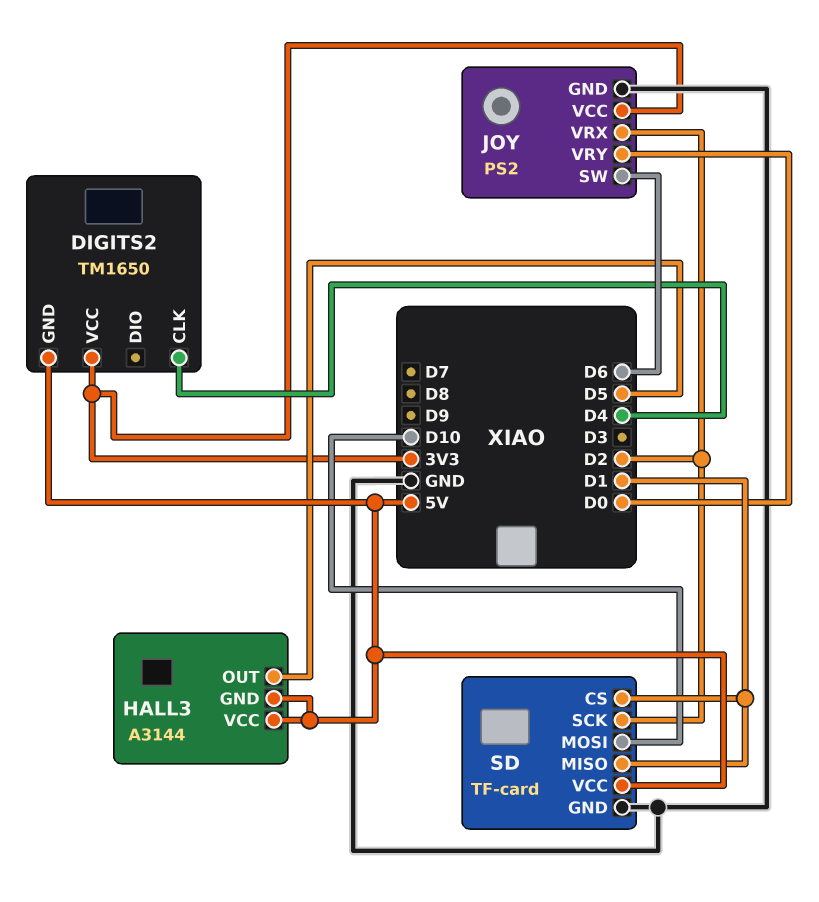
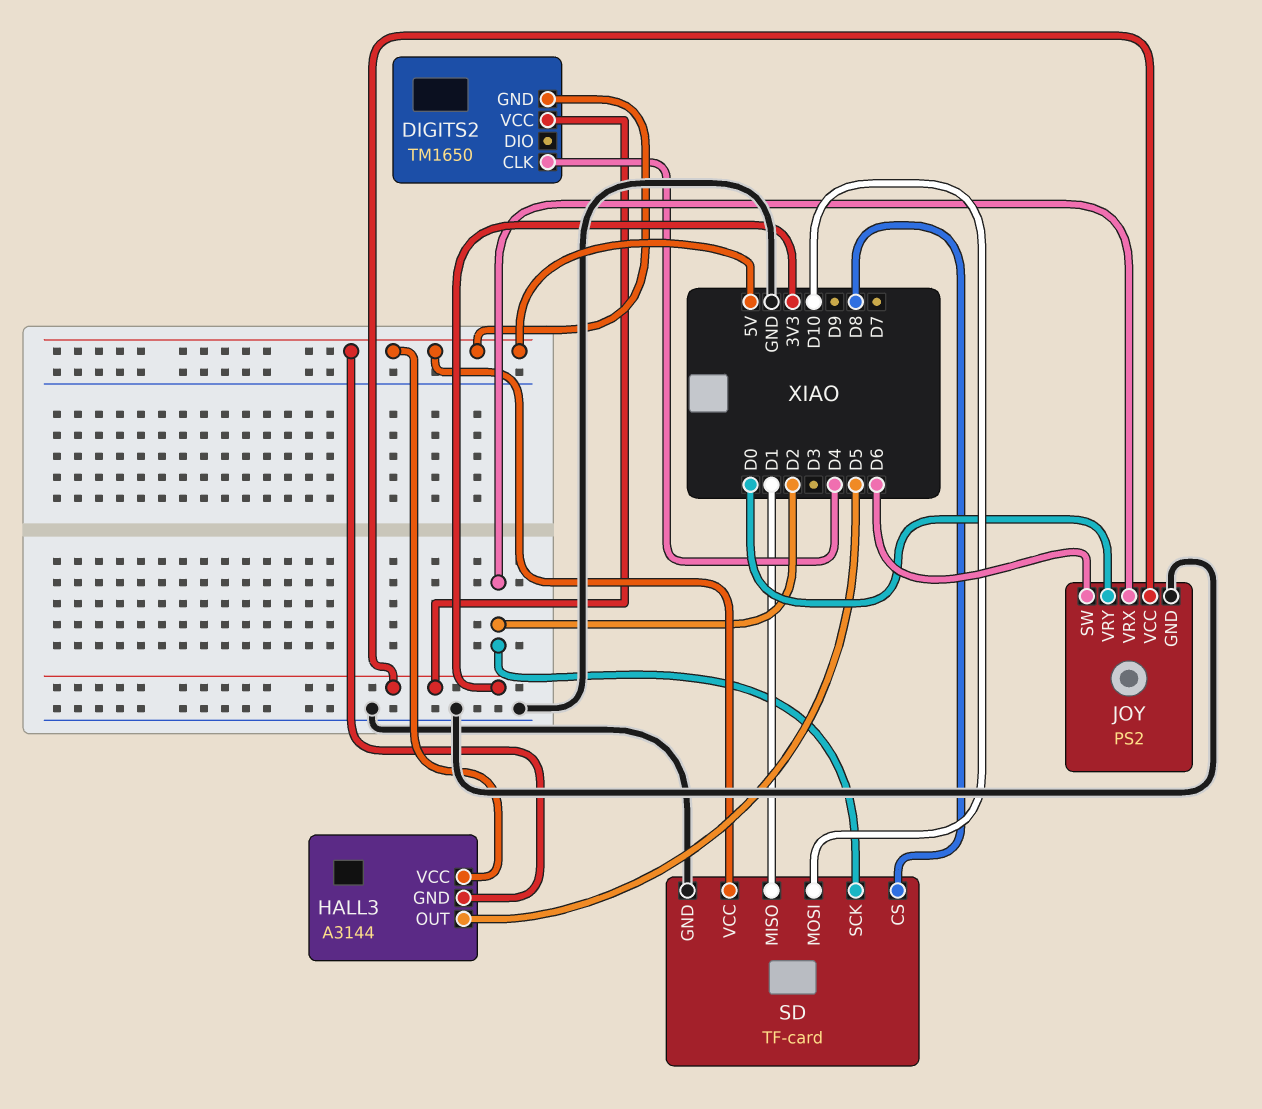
SD pin CS: D1 -> D8

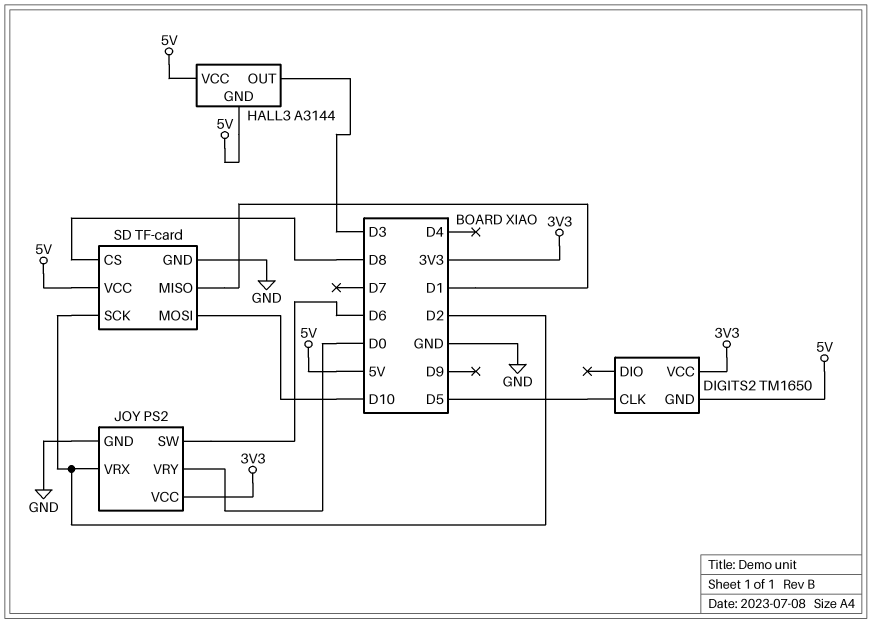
DIGITS2 pin CLK: D4 -> D5
HALL3 pin OUT: D5 -> D3

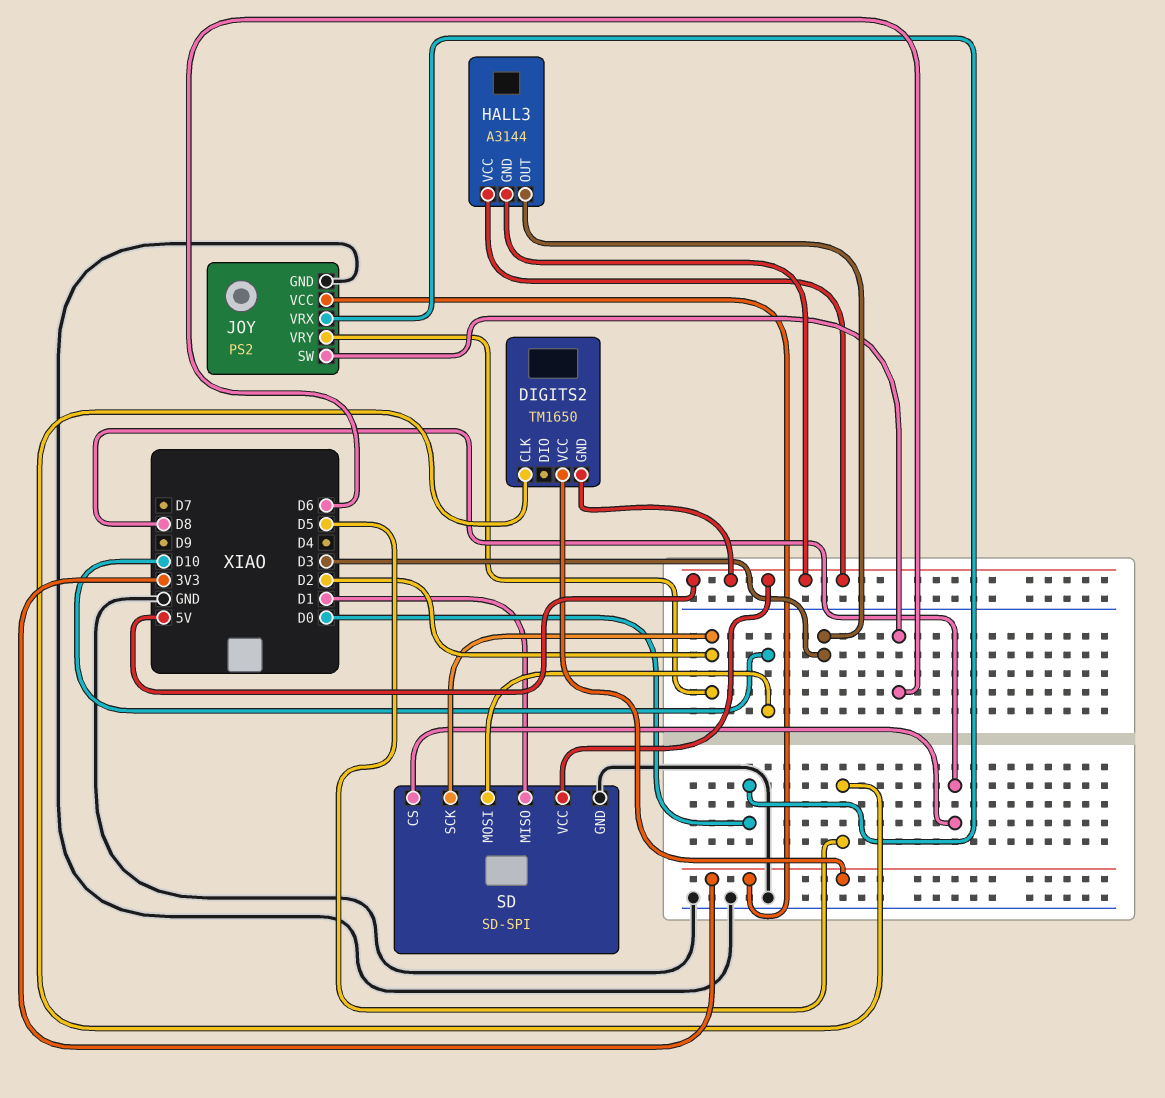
JOY pin VRX: D2 -> D0
JOY pin VRY: D0 -> D2
SD: TF-card -> SD-SPI

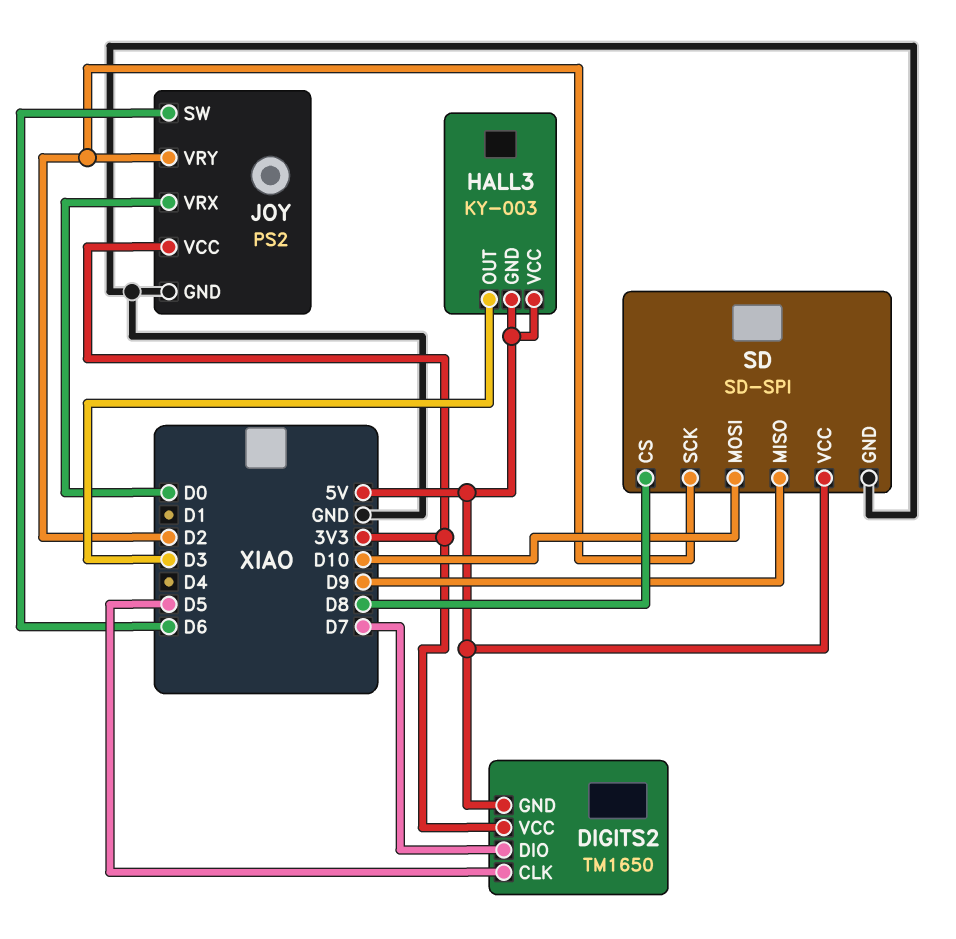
DIGITS2 pin DIO: none -> D7
HALL3: A3144 -> KY-003
SD pin MISO: D1 -> D9

